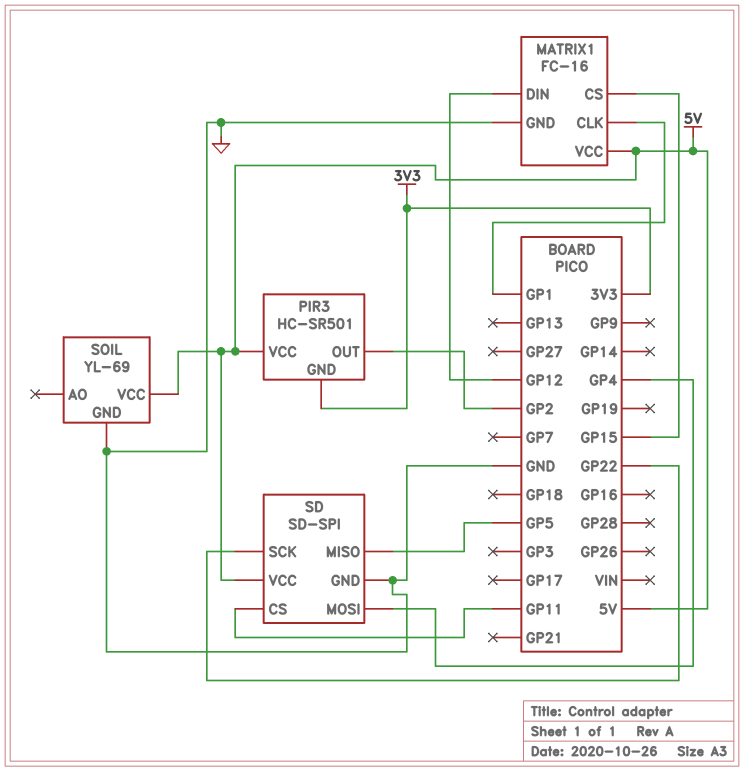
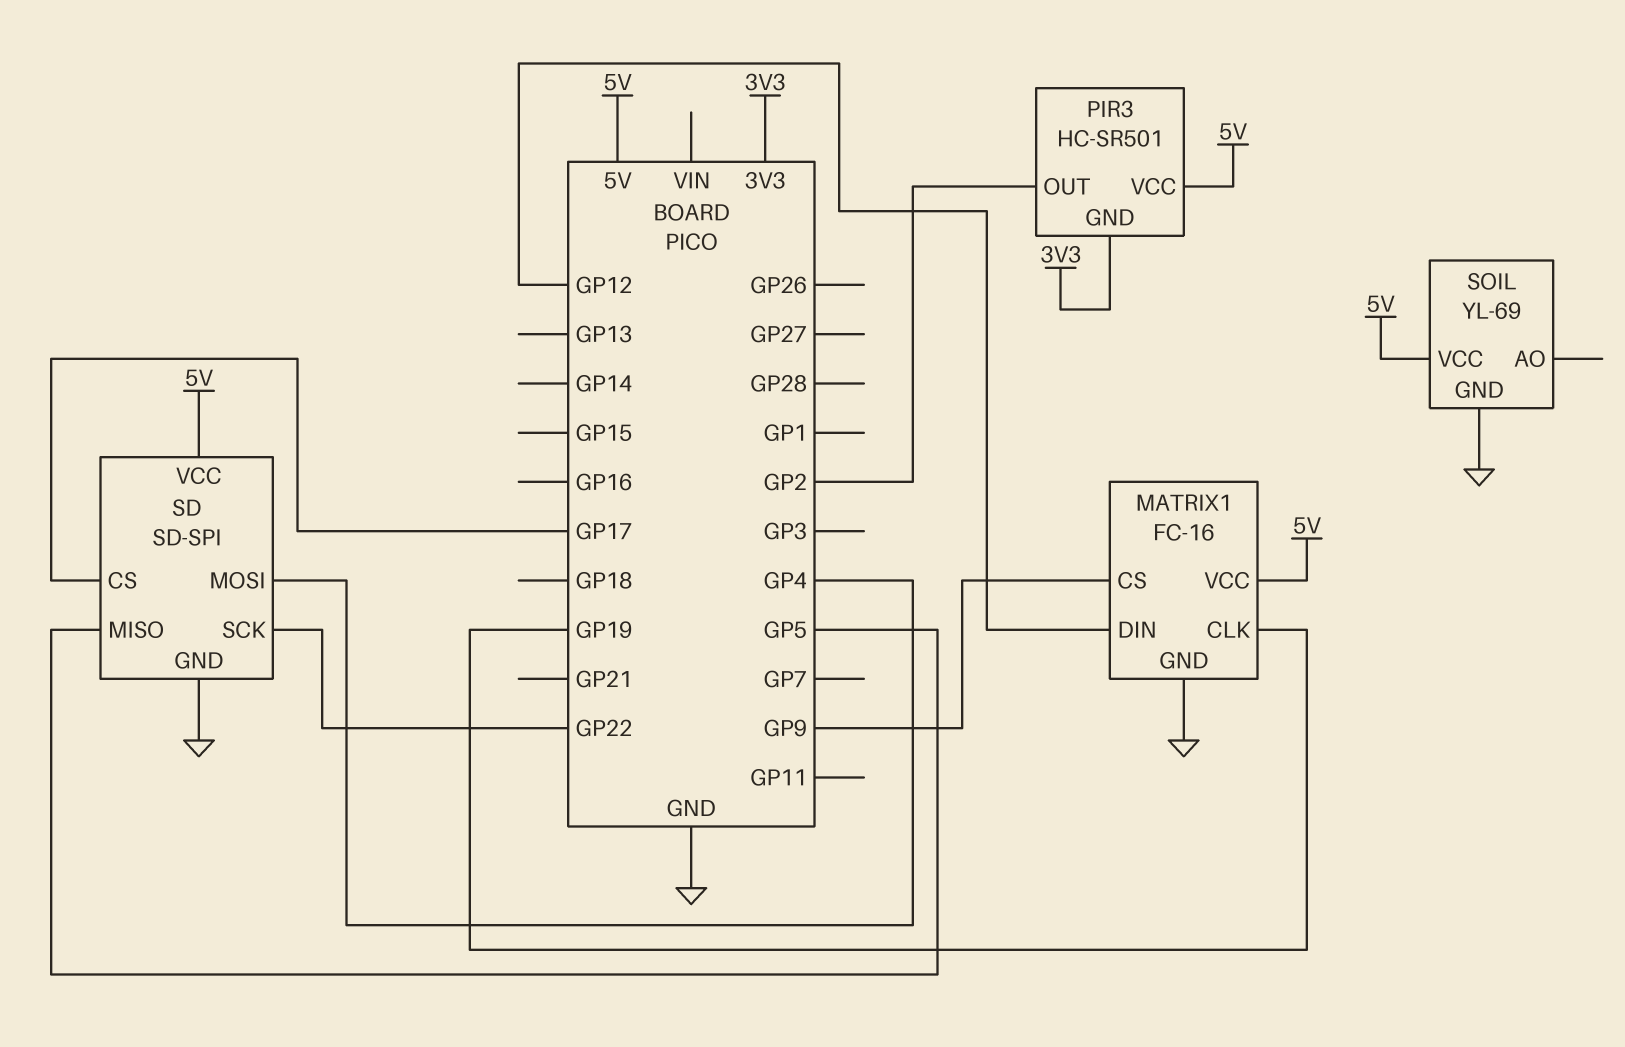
MATRIX1 pin CLK: GP1 -> GP19
MATRIX1 pin CS: GP15 -> GP9
SD pin CS: GP11 -> GP17

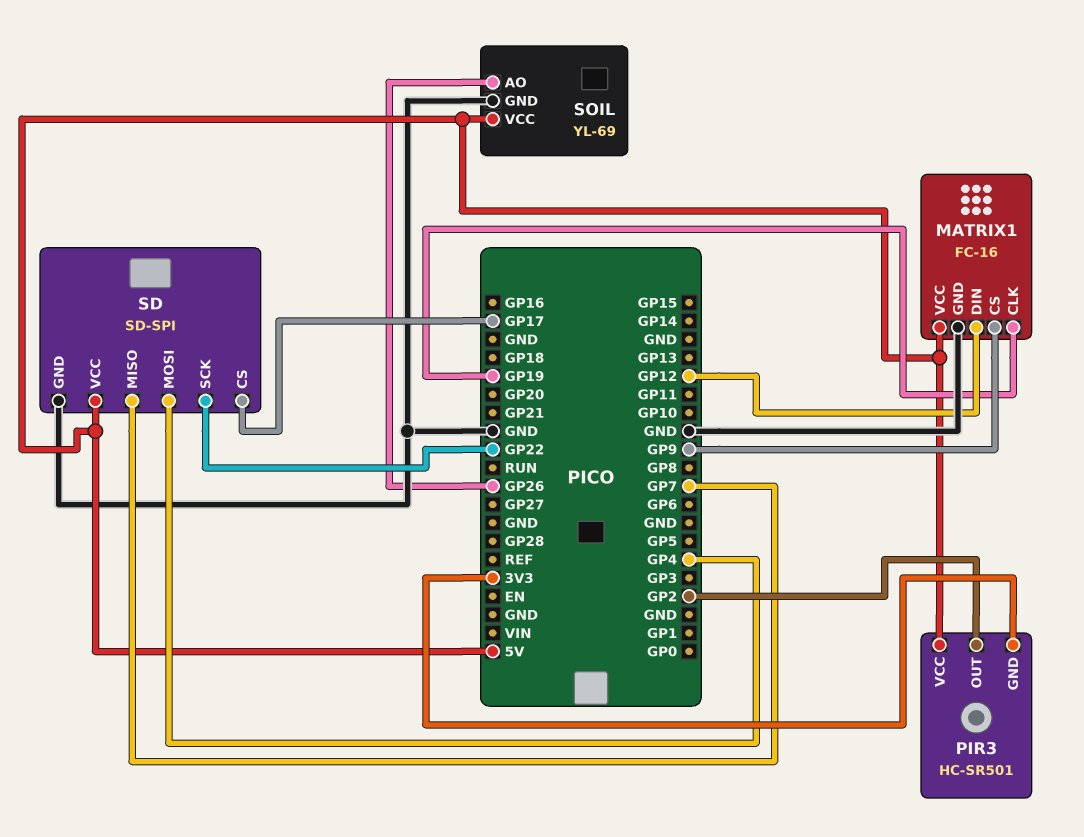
SD pin MISO: GP5 -> GP7
SOIL pin AO: none -> GP26

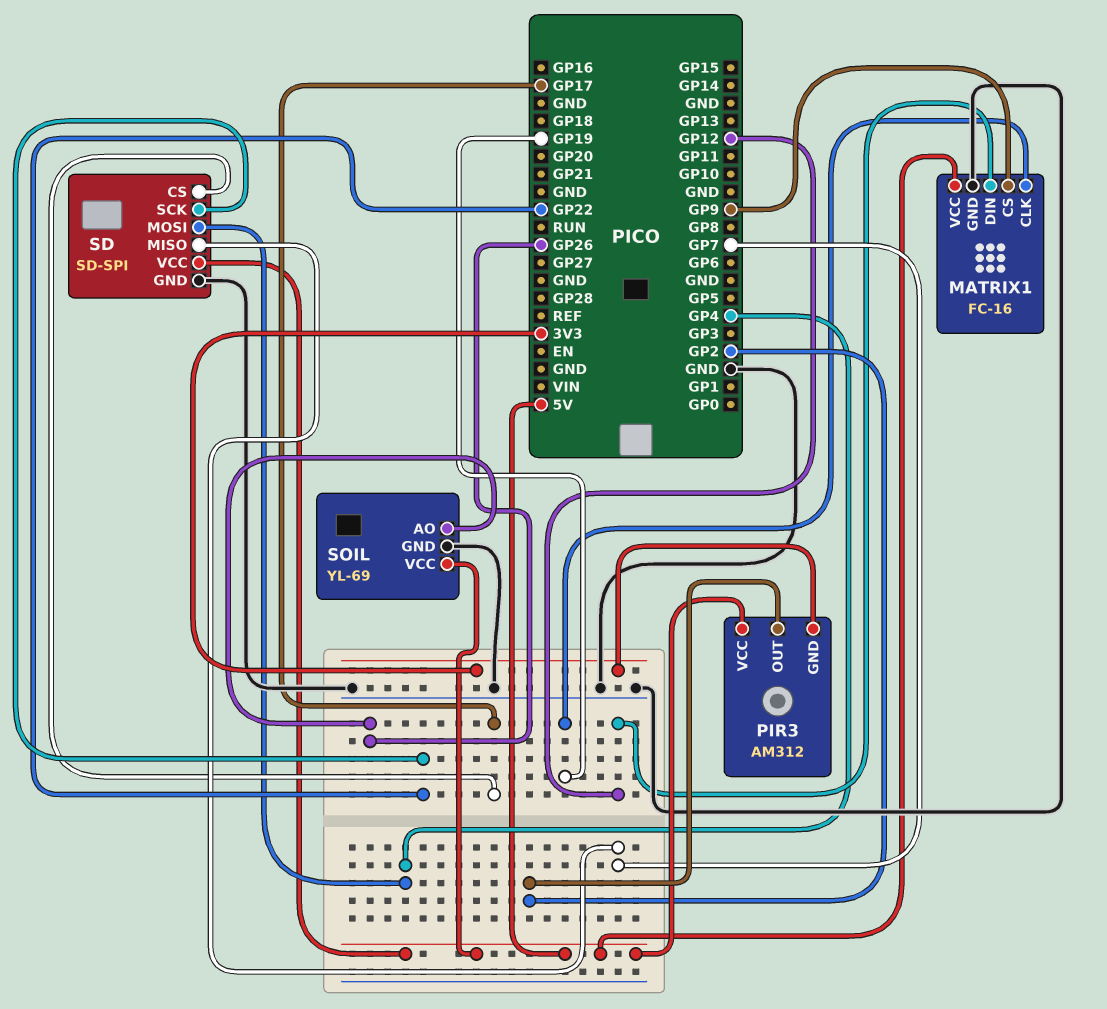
PIR3: HC-SR501 -> AM312

